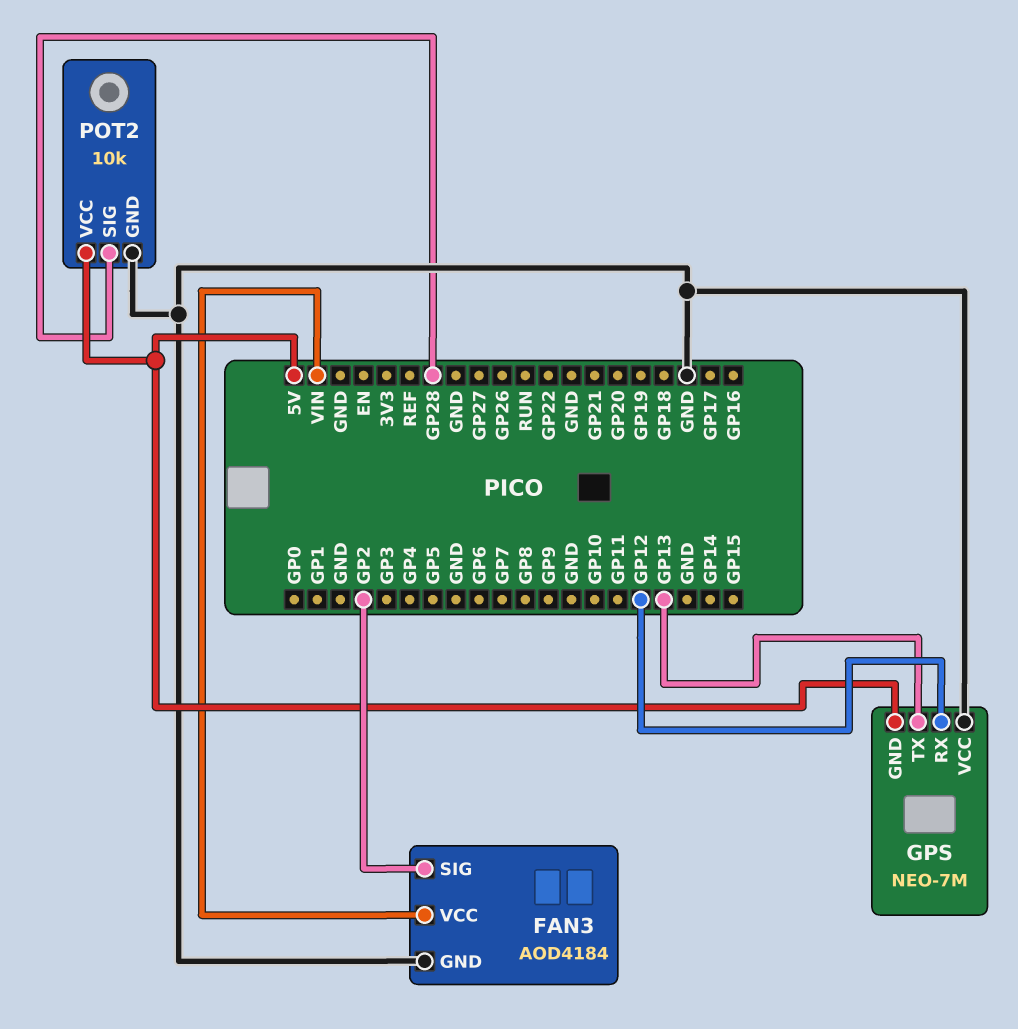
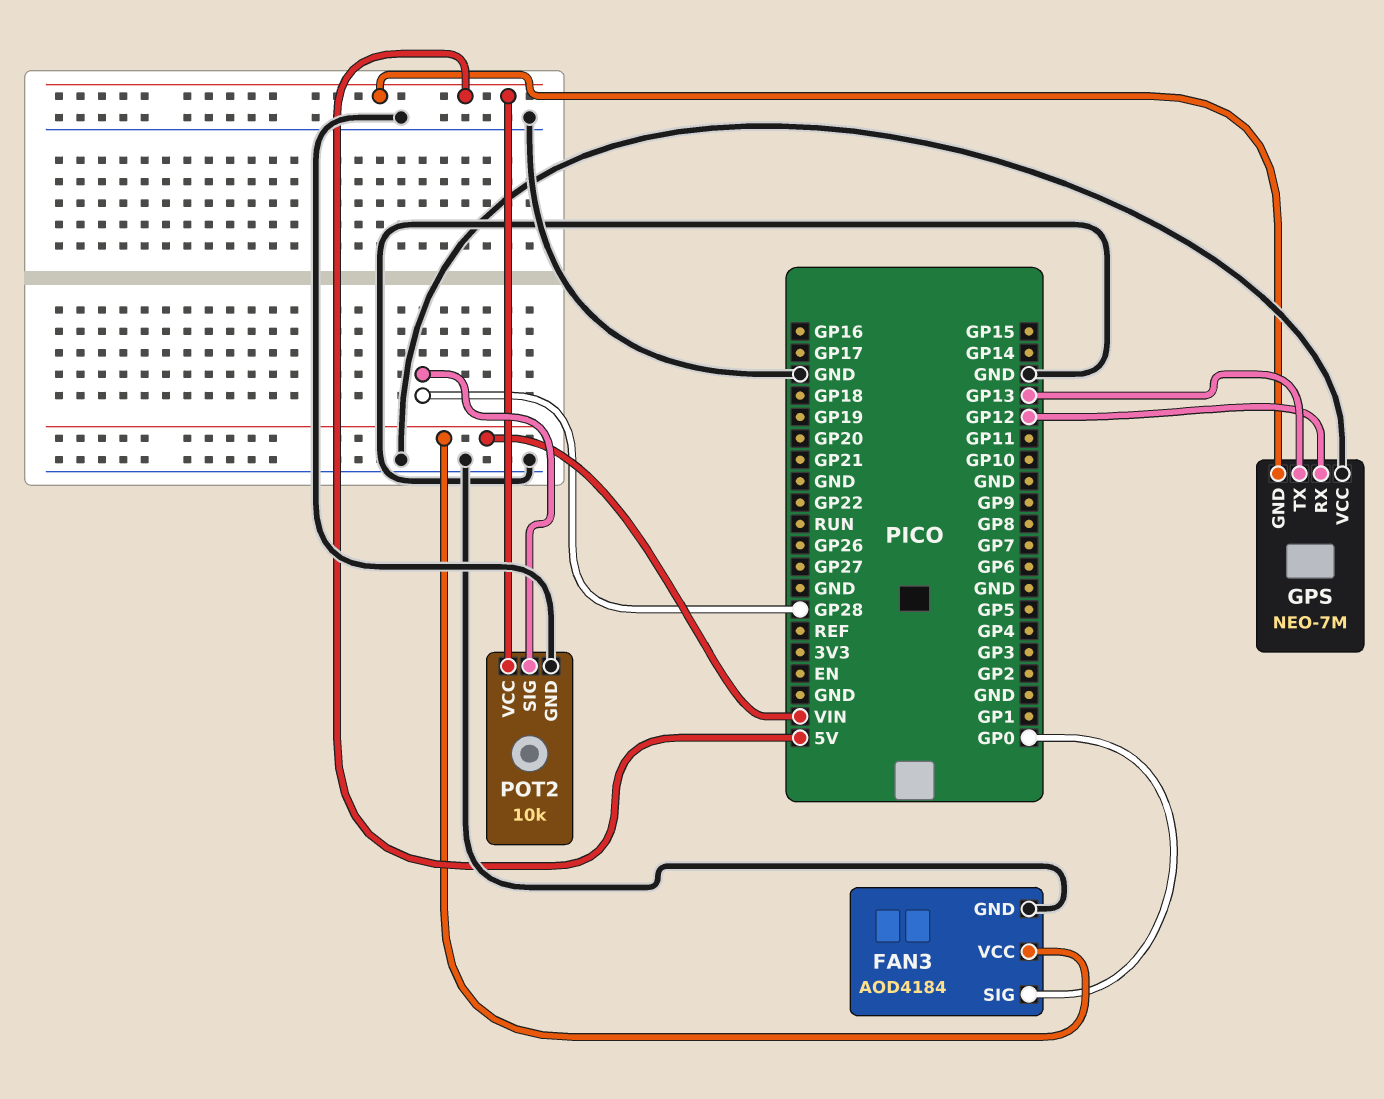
FAN3 pin SIG: GP2 -> GP0

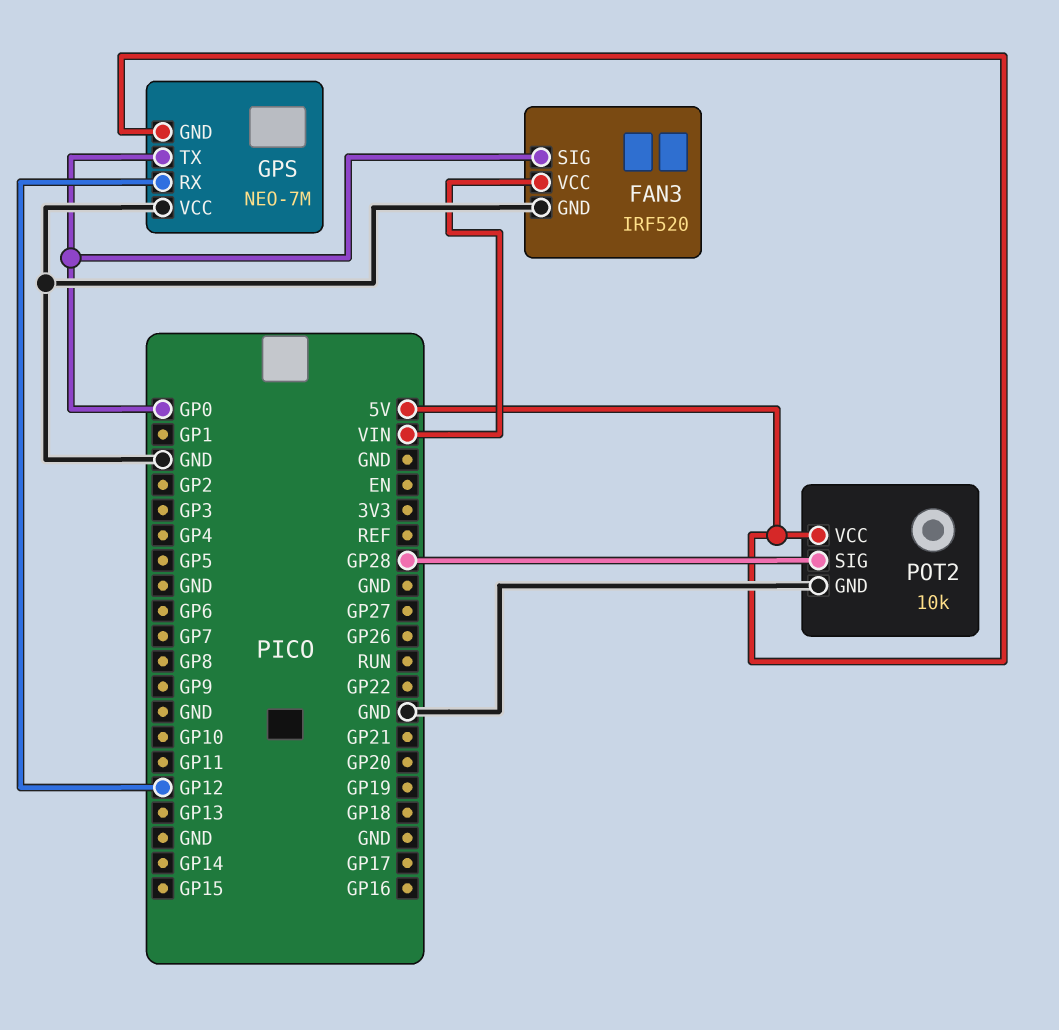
FAN3: AOD4184 -> IRF520
GPS pin TX: GP13 -> GP0

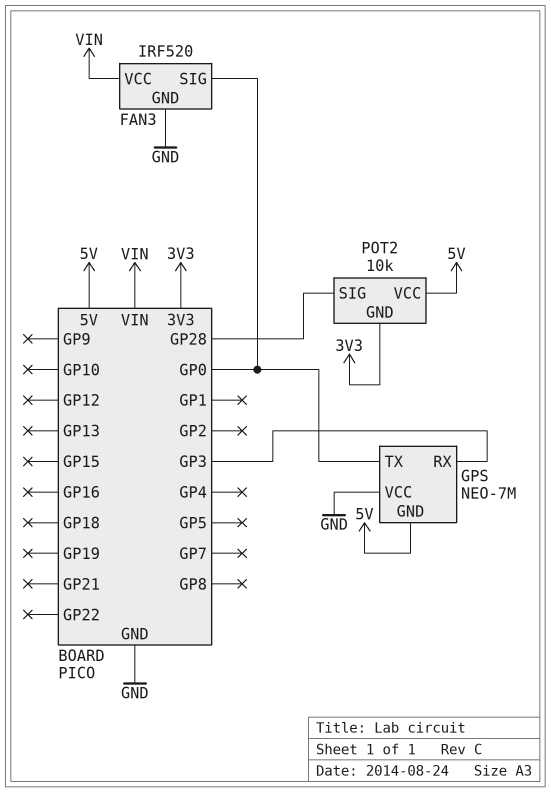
GPS pin RX: GP12 -> GP3
POT2 pin GND: GND -> 3V3

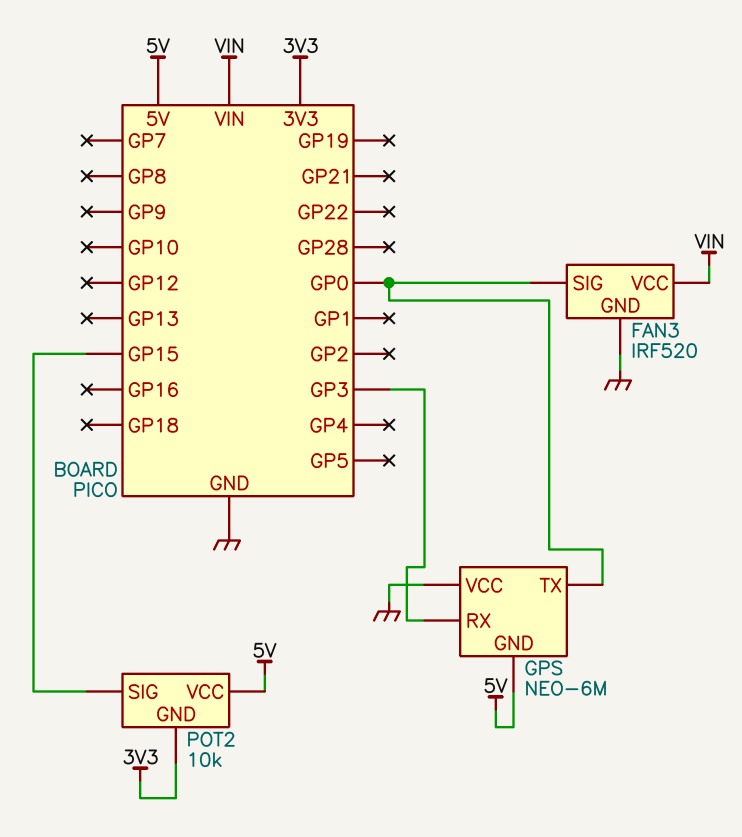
GPS: NEO-7M -> NEO-6M
POT2 pin SIG: GP28 -> GP15

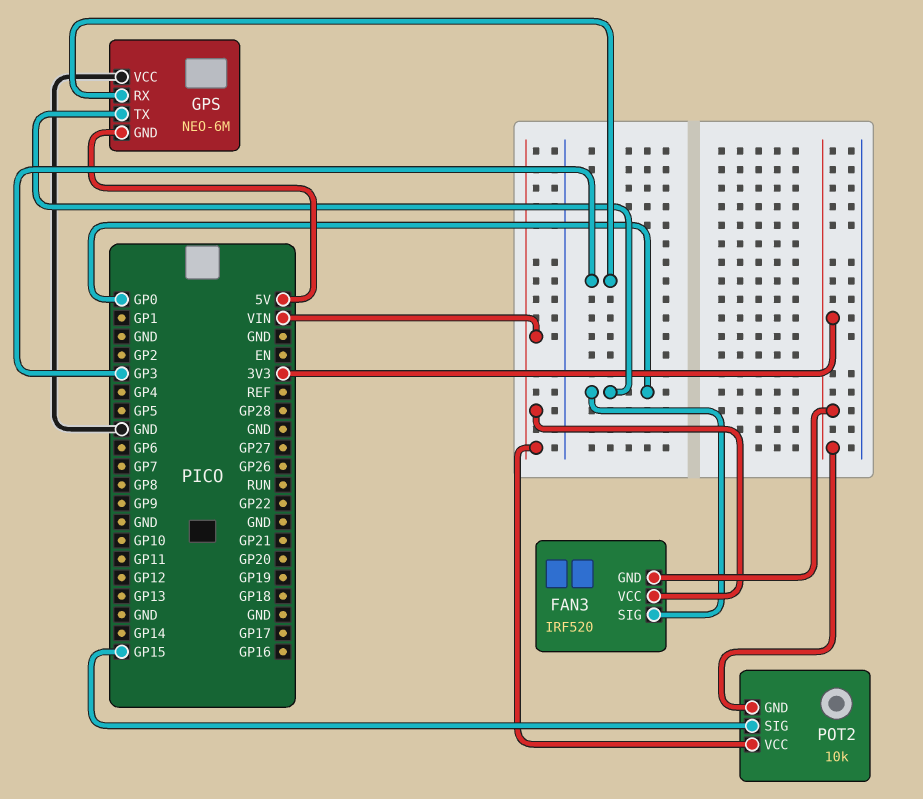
FAN3 pin GND: GND -> 3V3
POT2 pin VCC: 5V -> VIN

